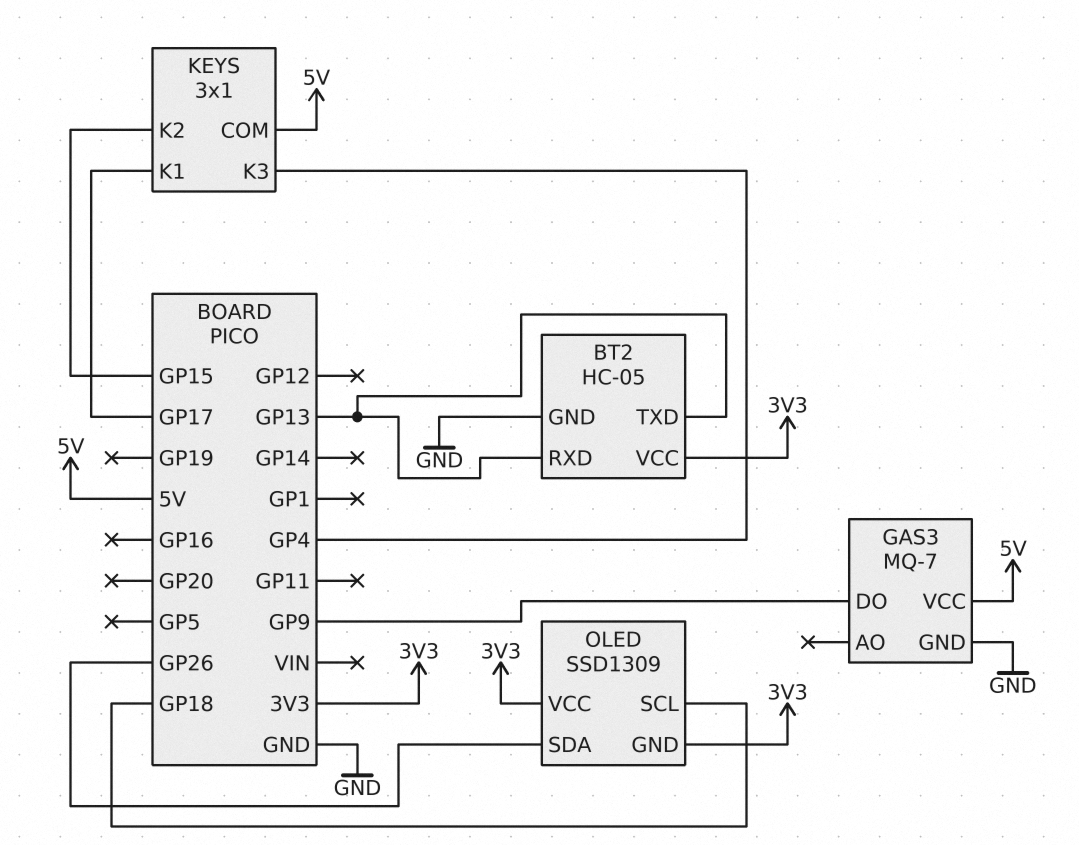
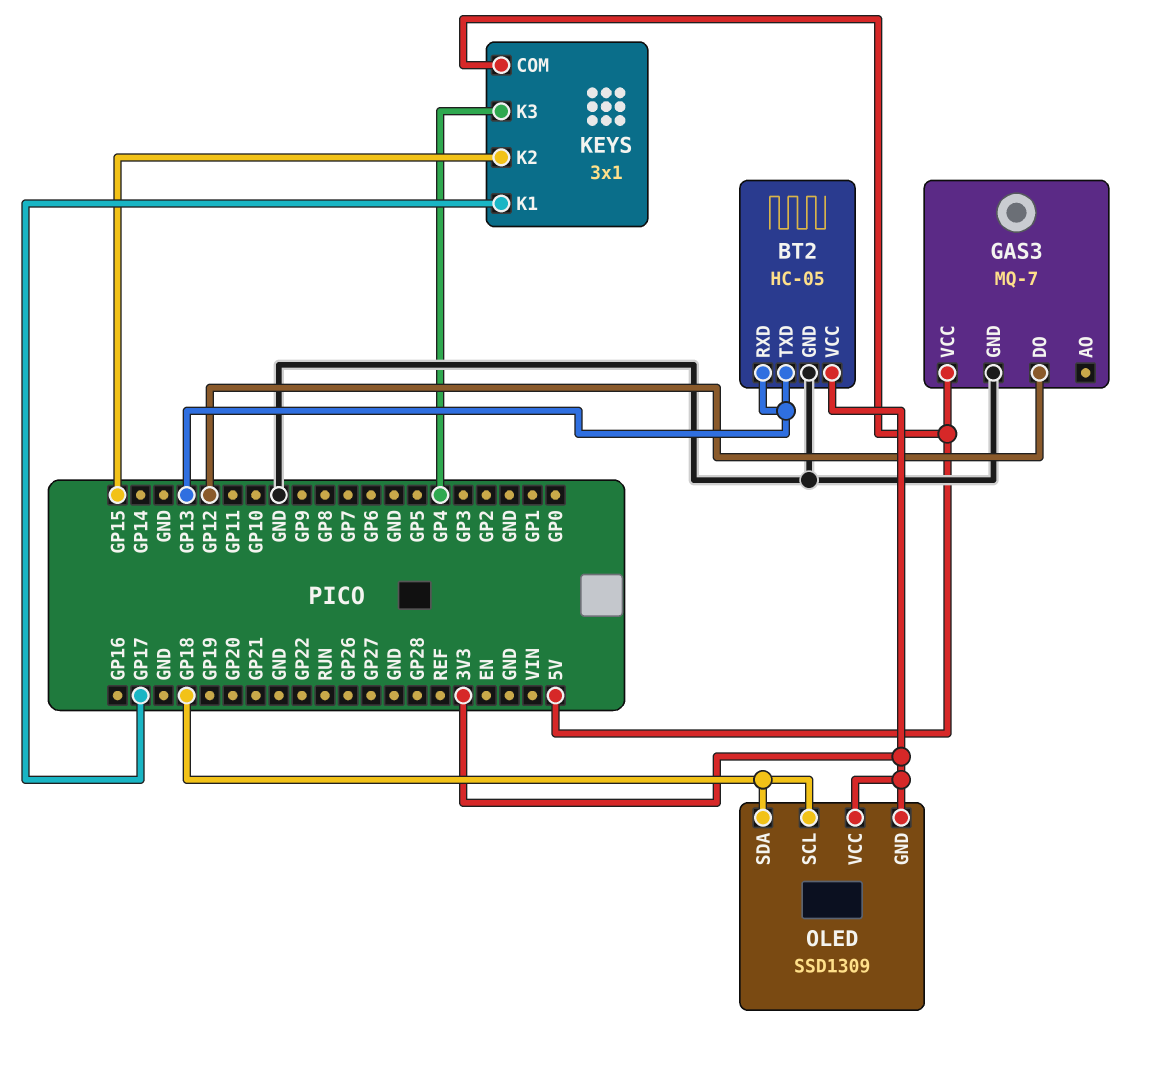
GAS3 pin DO: GP9 -> GP12
OLED pin SDA: GP26 -> GP18

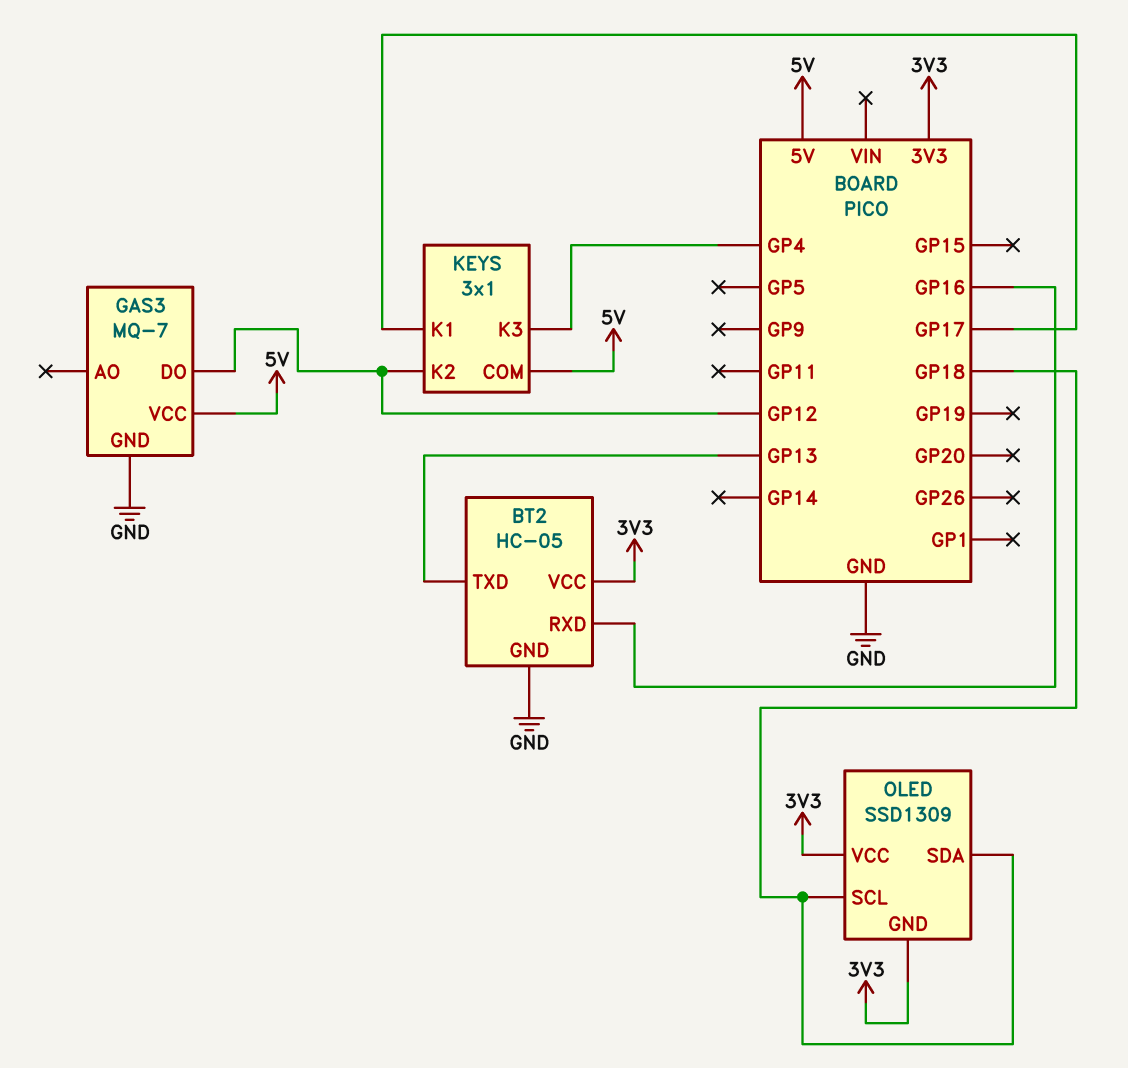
BT2 pin RXD: GP13 -> GP16
KEYS pin K2: GP15 -> GP12

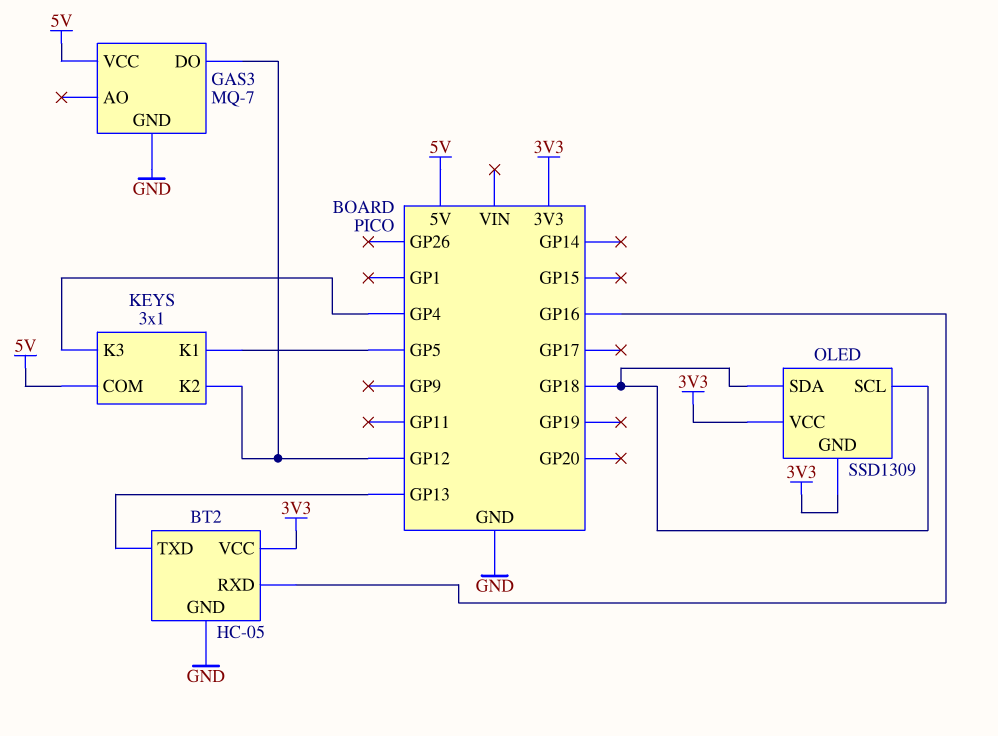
KEYS pin K1: GP17 -> GP5

